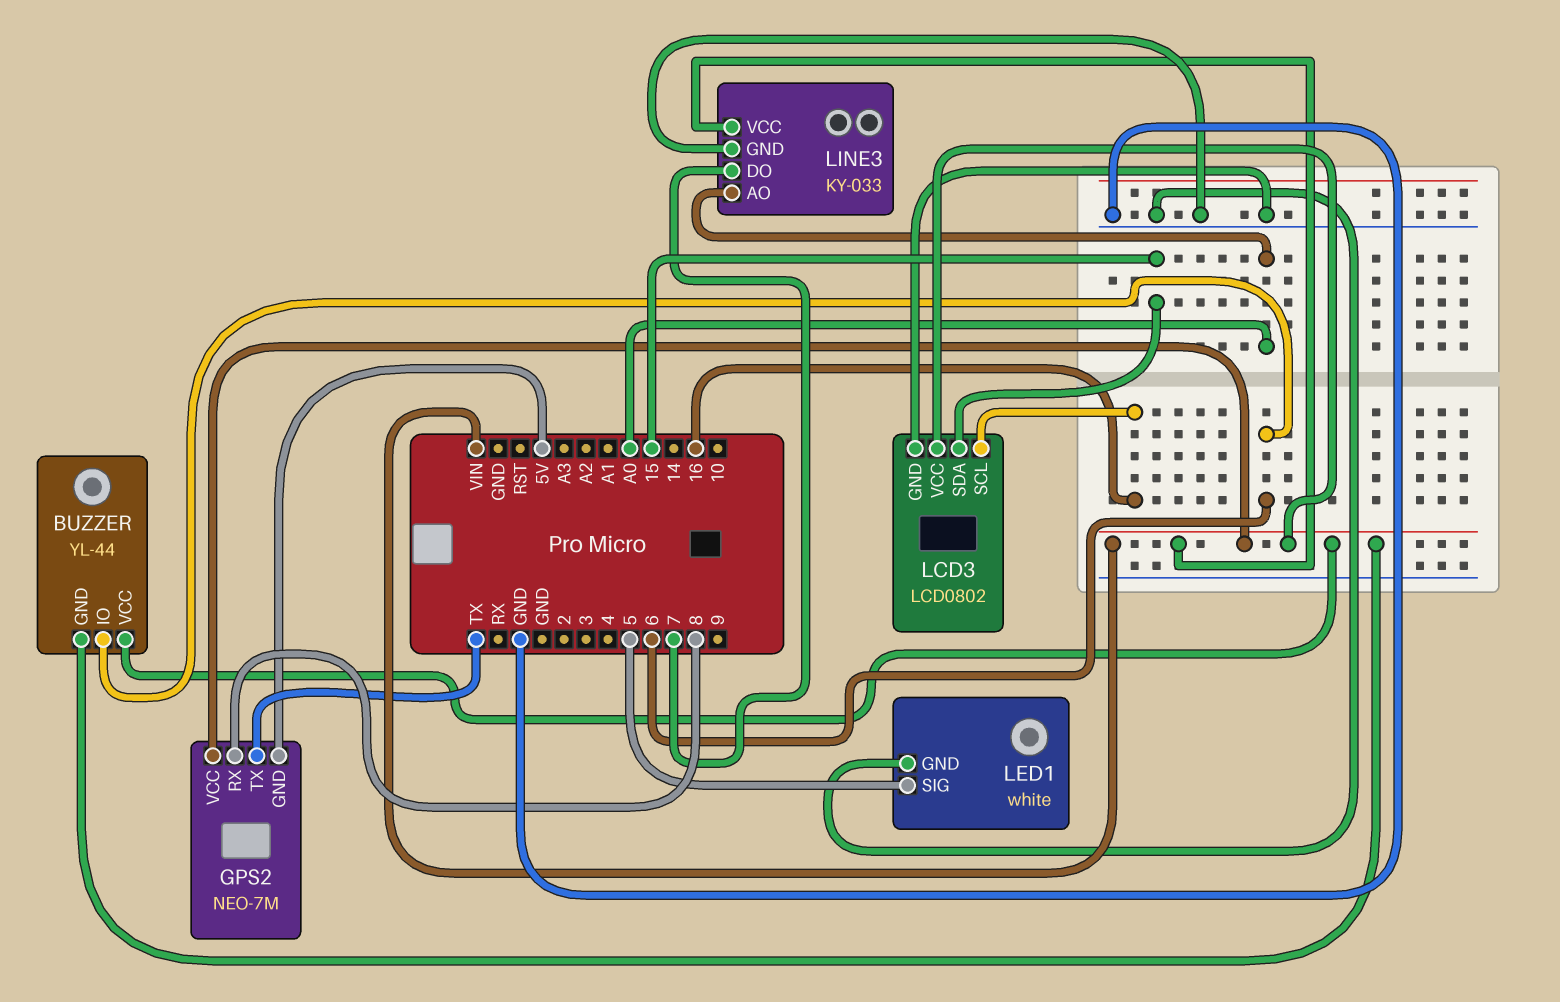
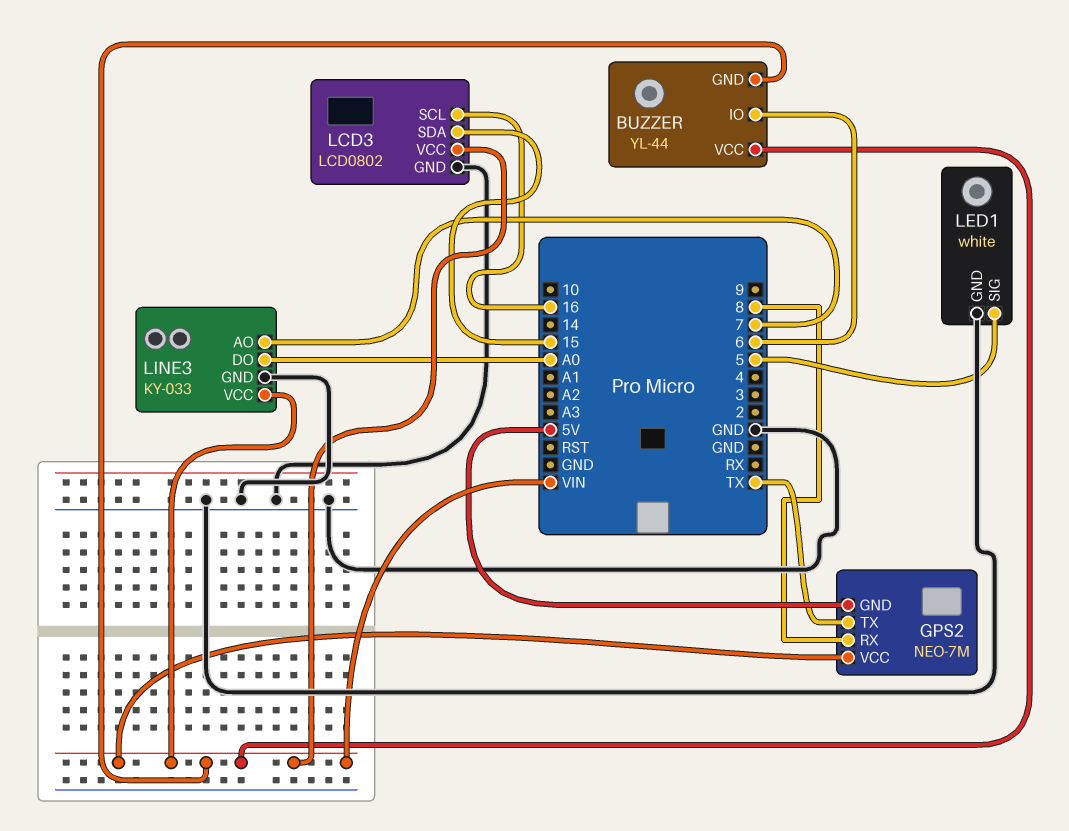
LINE3 pin AO: A0 -> 7
LINE3 pin DO: 7 -> A0

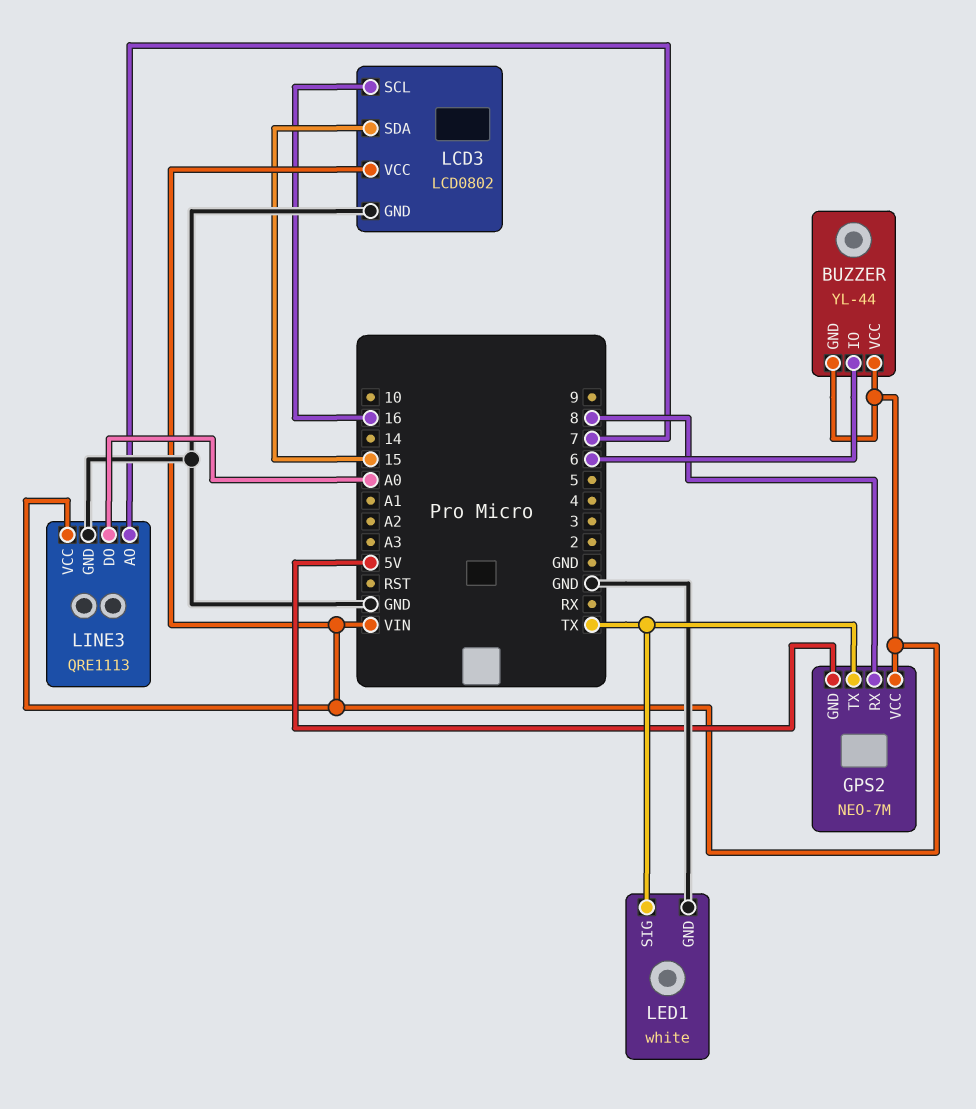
LED1 pin SIG: 5 -> TX
LINE3: KY-033 -> QRE1113

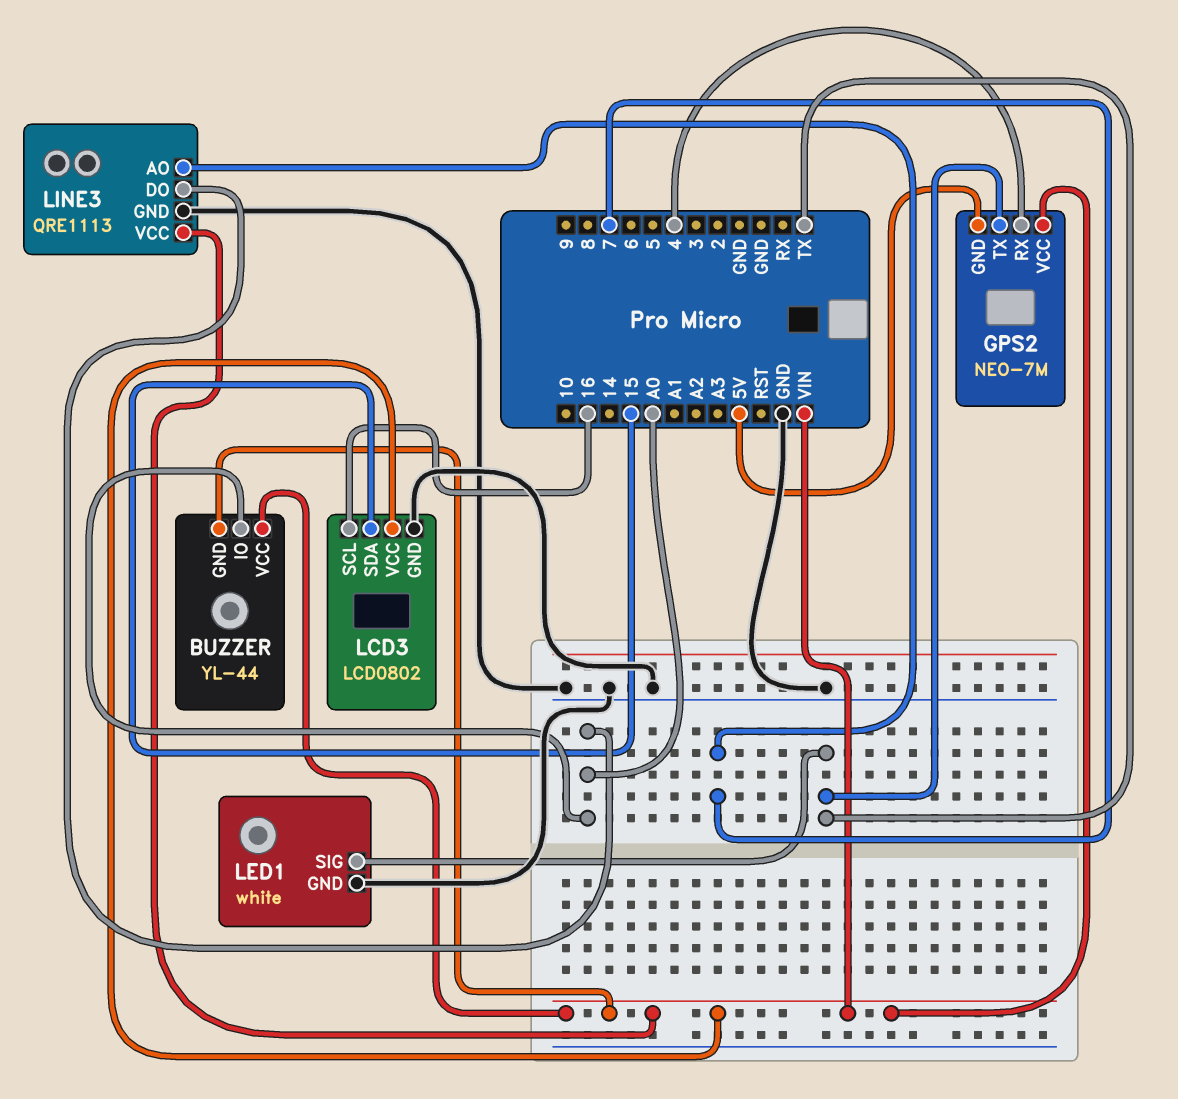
BUZZER pin IO: 6 -> A0
GPS2 pin RX: 8 -> 4

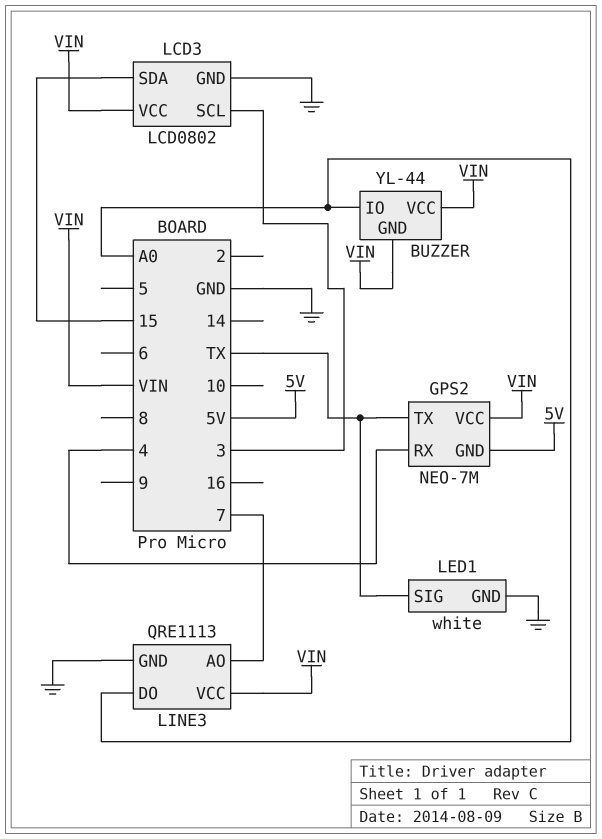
LCD3 pin SCL: 16 -> 3

